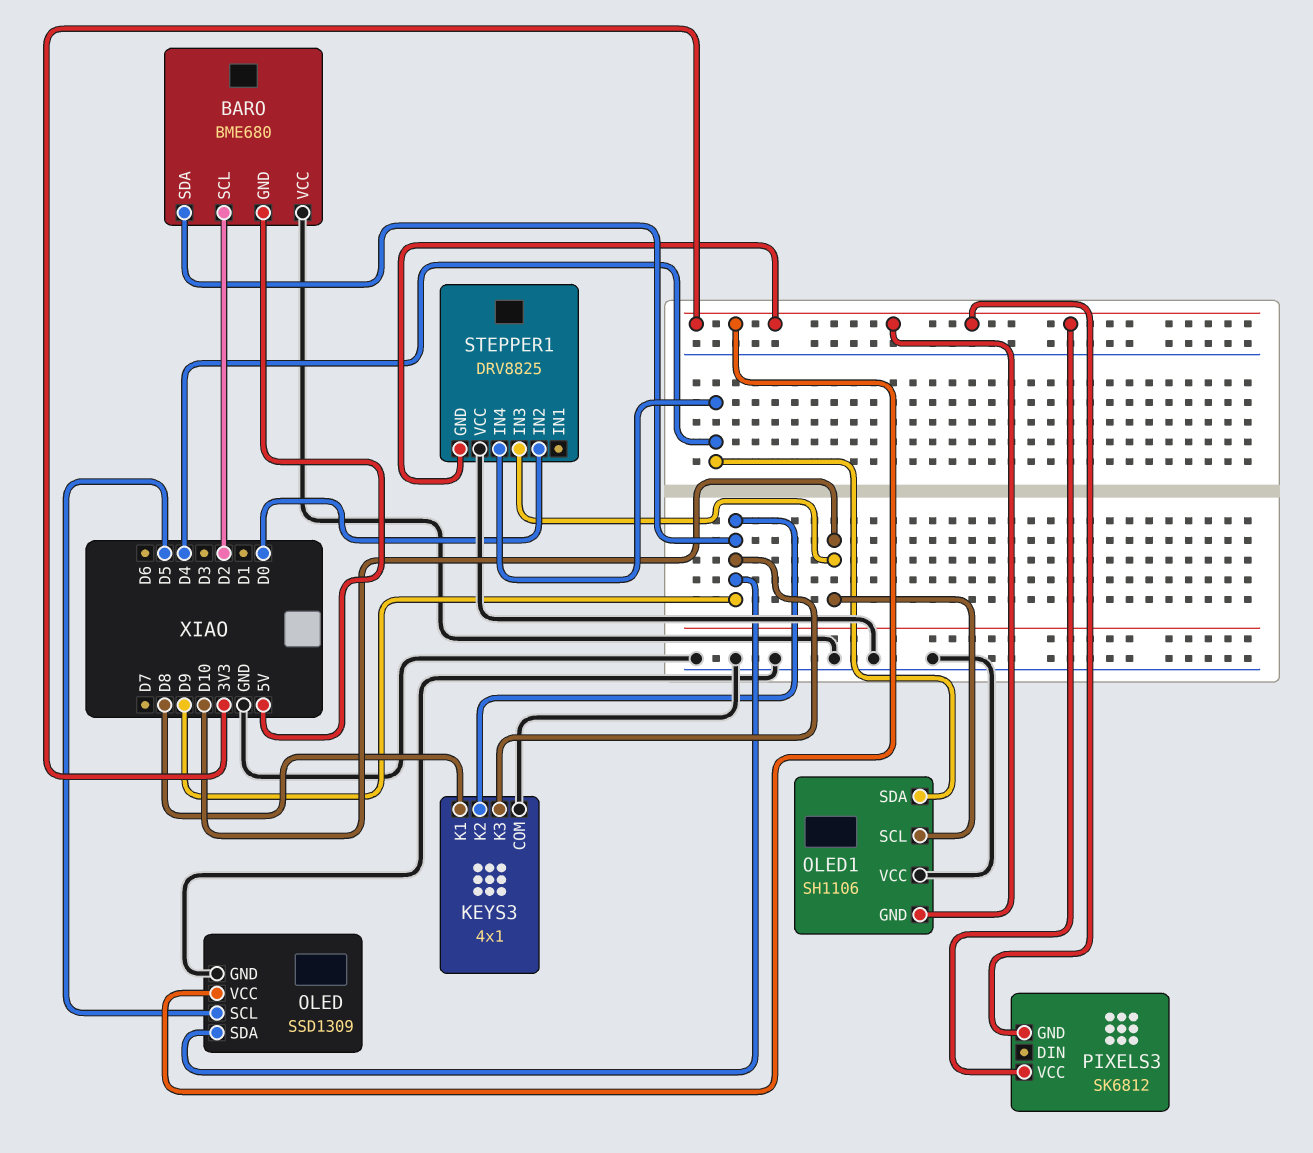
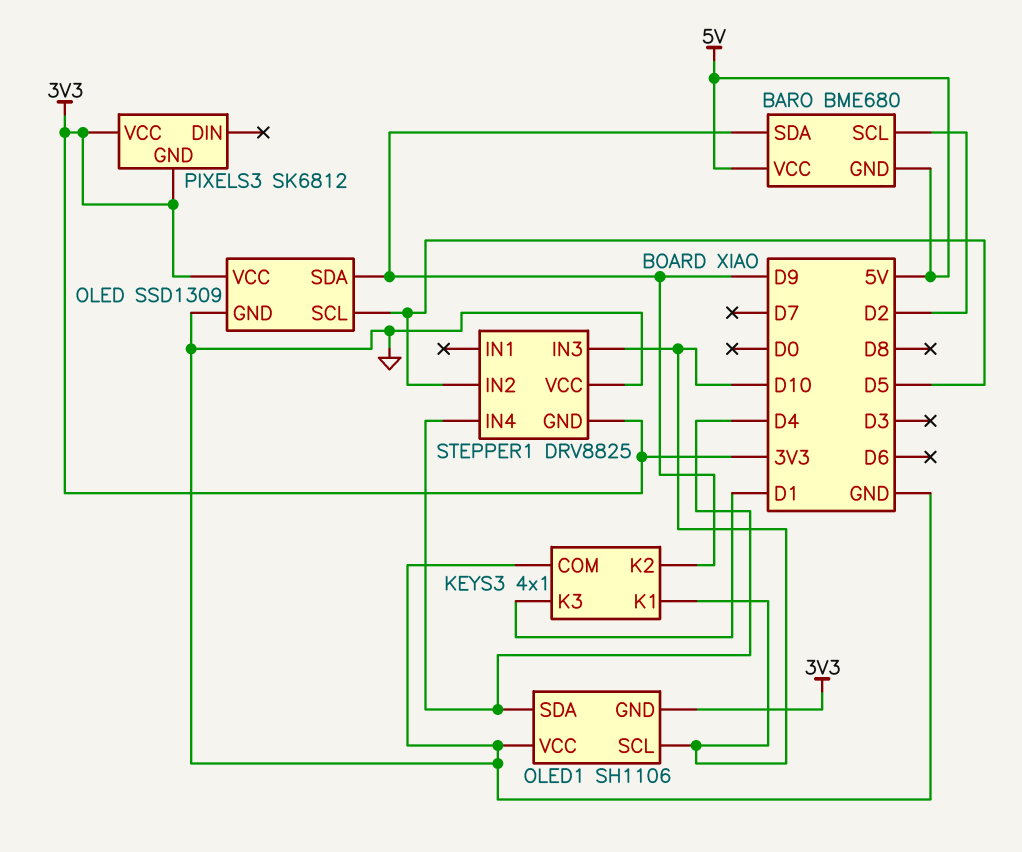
BARO pin VCC: GND -> 5V
KEYS3 pin K1: D8 -> D10
KEYS3 pin K3: D9 -> D1
STEPPER1 pin IN2: D0 -> D5

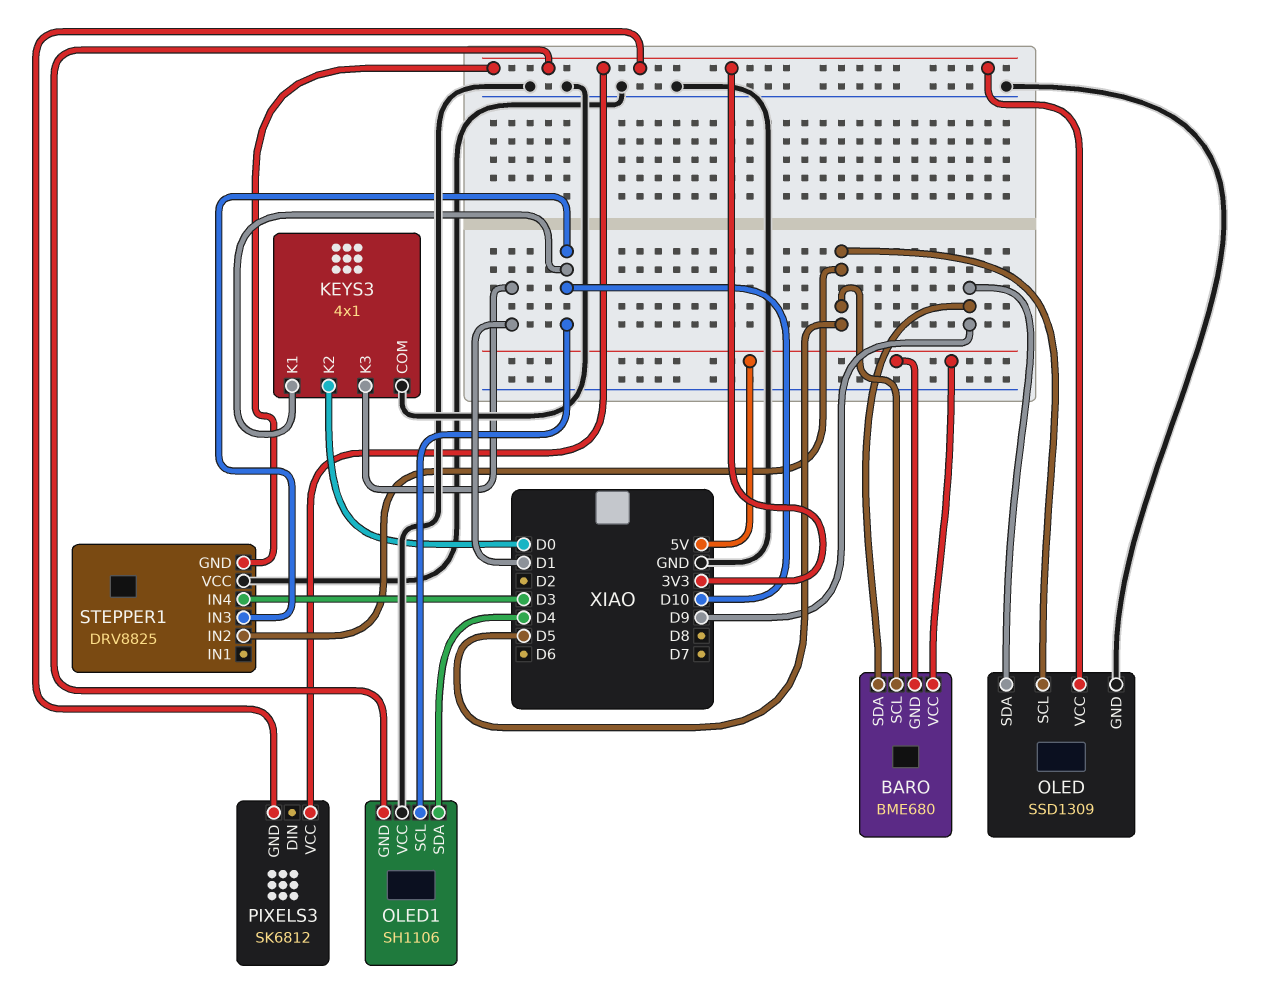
BARO pin SCL: D2 -> D5
KEYS3 pin K2: D9 -> D0
STEPPER1 pin IN4: D4 -> D3

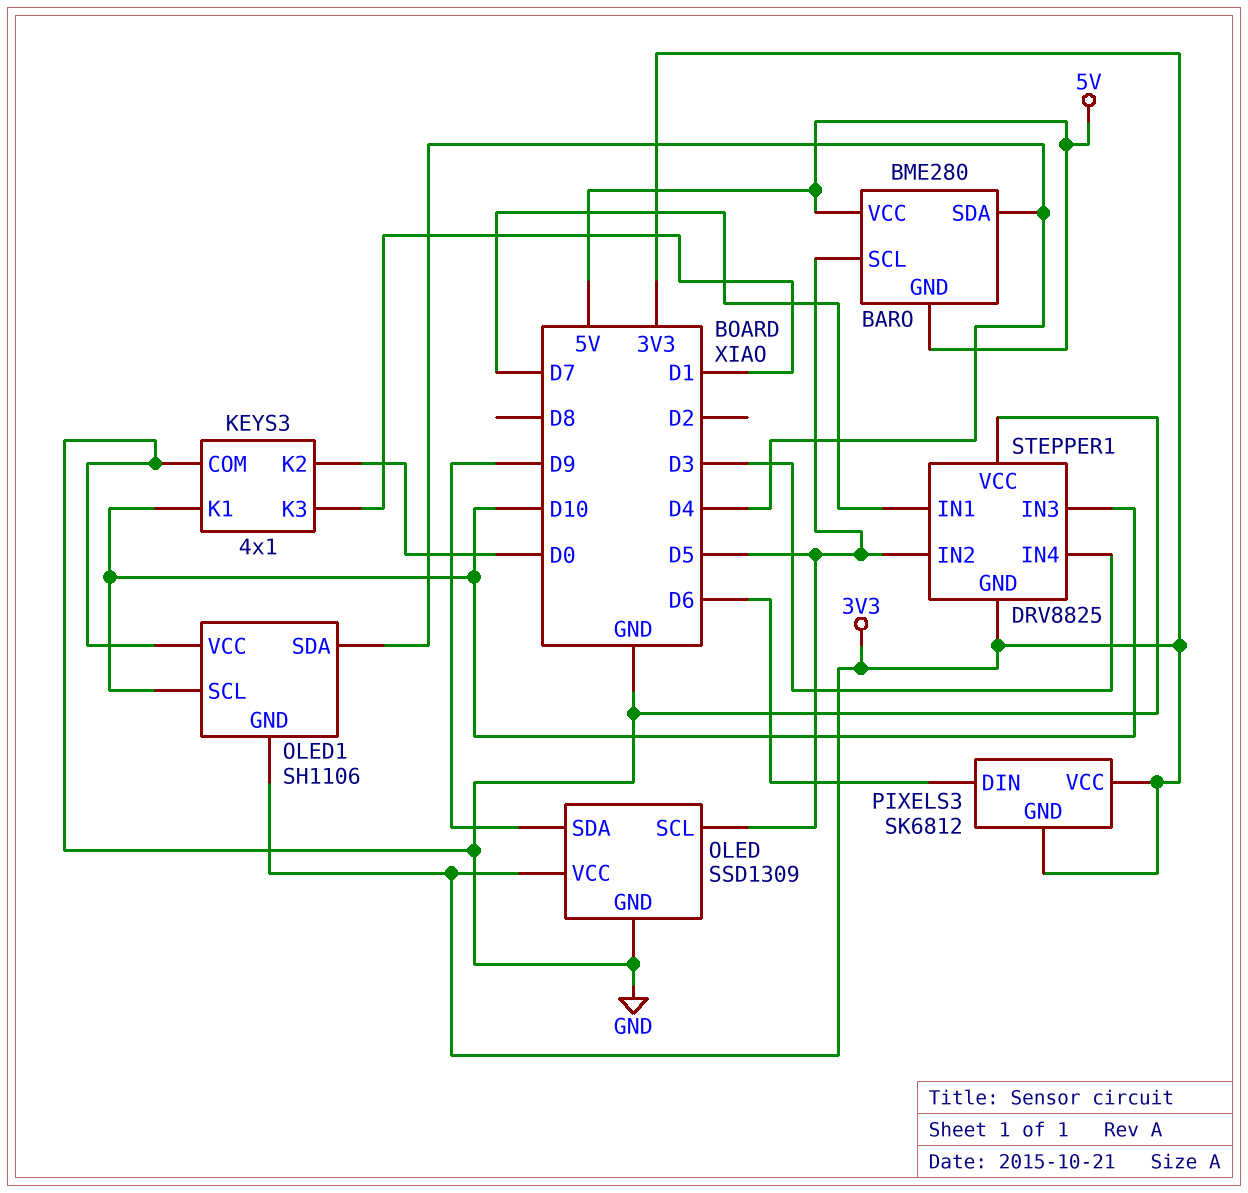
BARO: BME680 -> BME280
BARO pin SDA: D9 -> D4
PIXELS3 pin DIN: none -> D6
STEPPER1 pin IN1: none -> D7

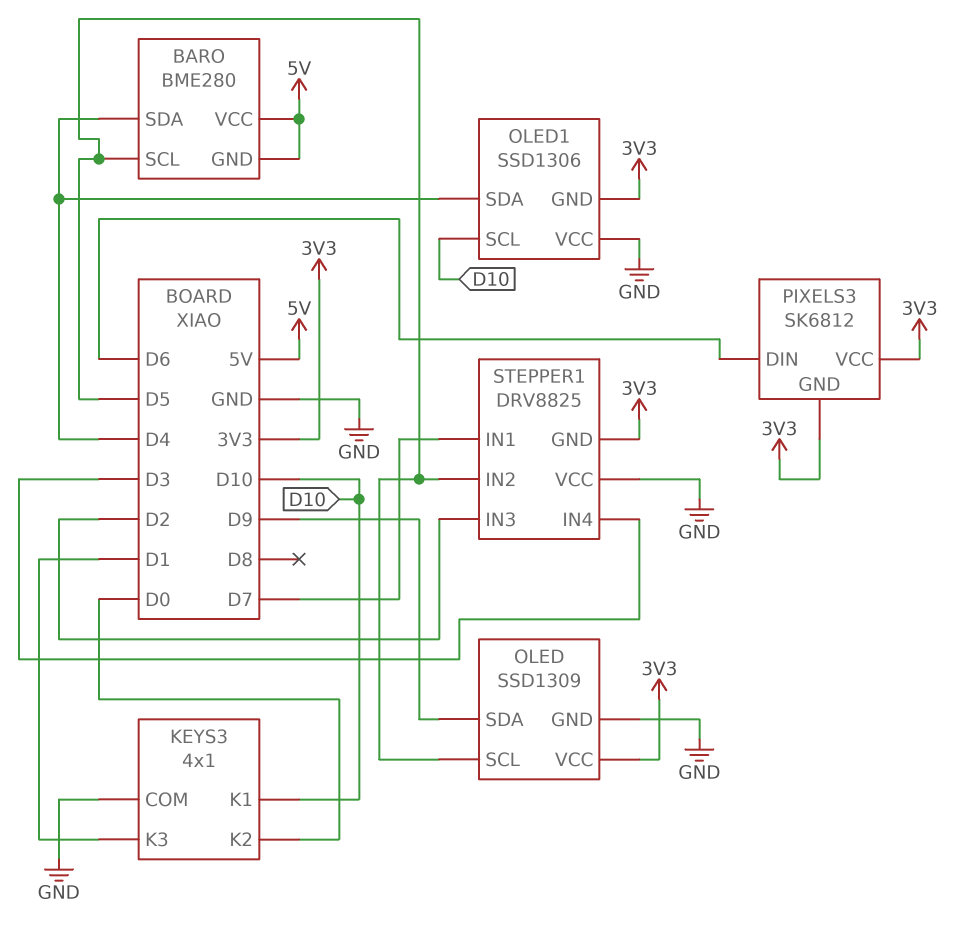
OLED1: SH1106 -> SSD1306
STEPPER1 pin IN3: D10 -> D2

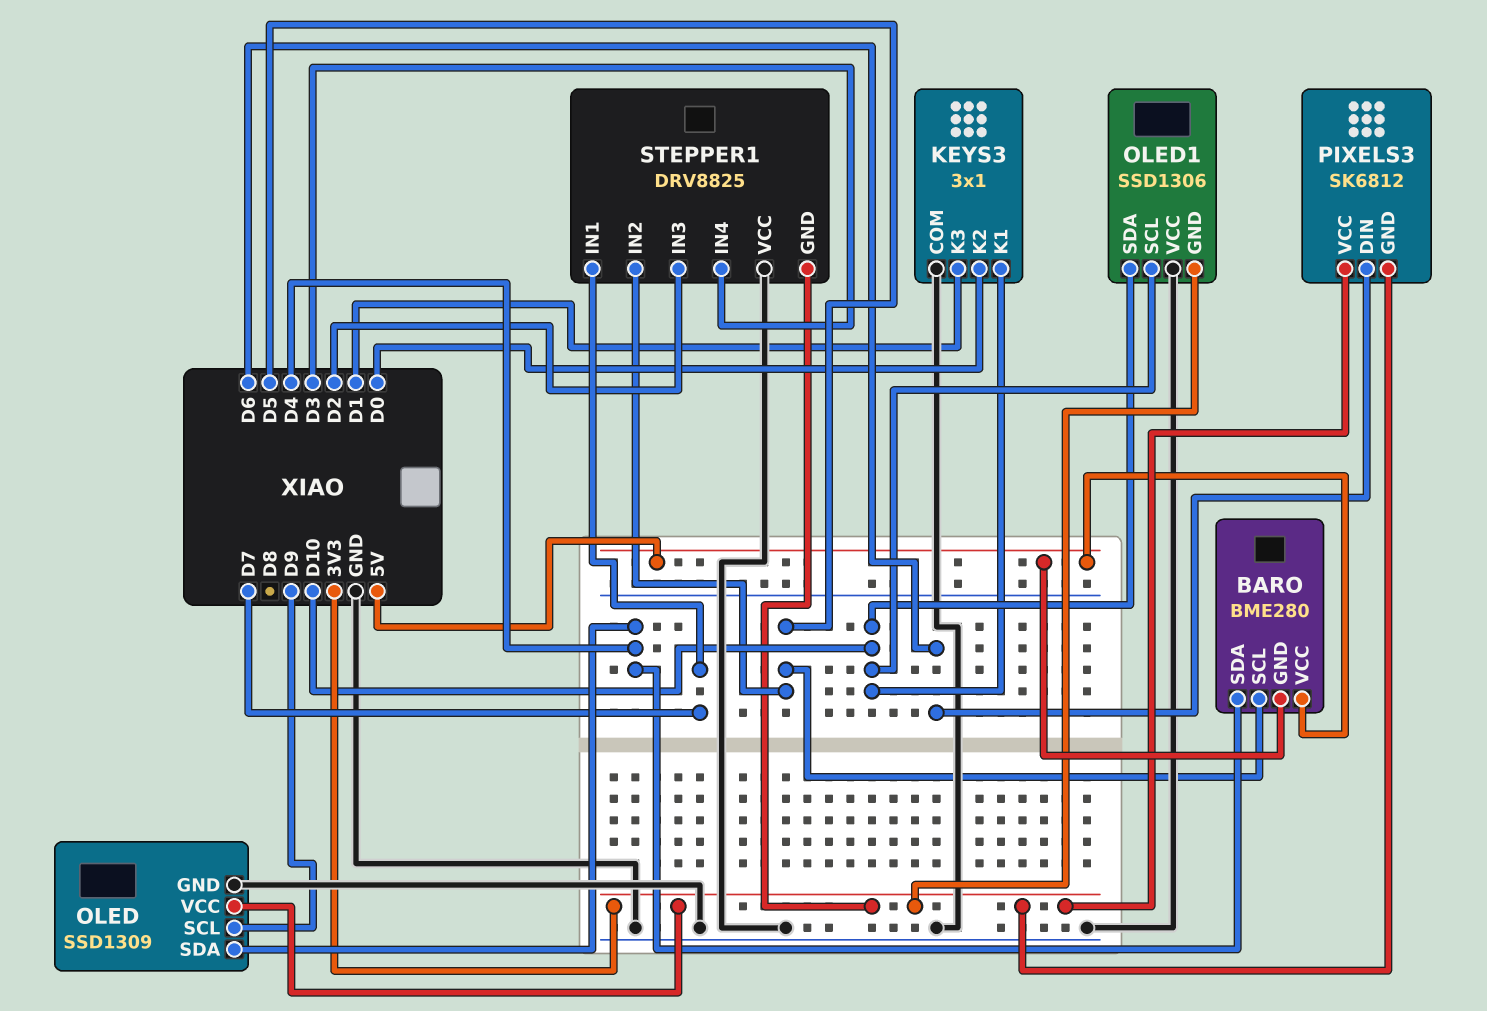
KEYS3: 4x1 -> 3x1
OLED pin SCL: D5 -> D9
OLED pin SDA: D9 -> D4
OLED1 pin SDA: D4 -> D10

